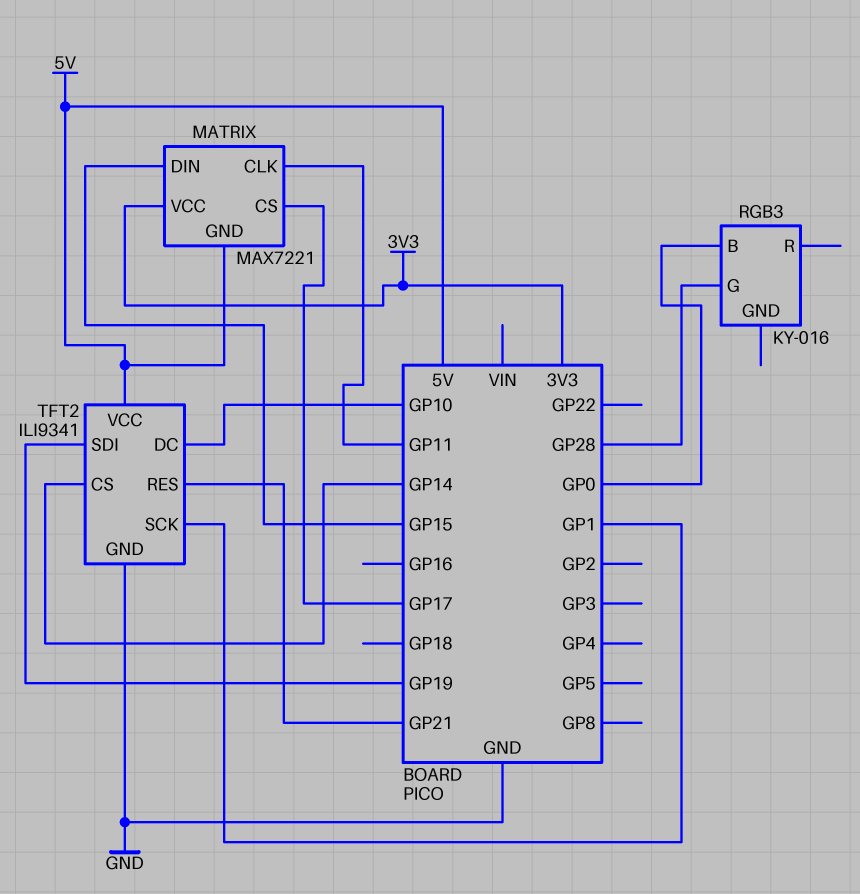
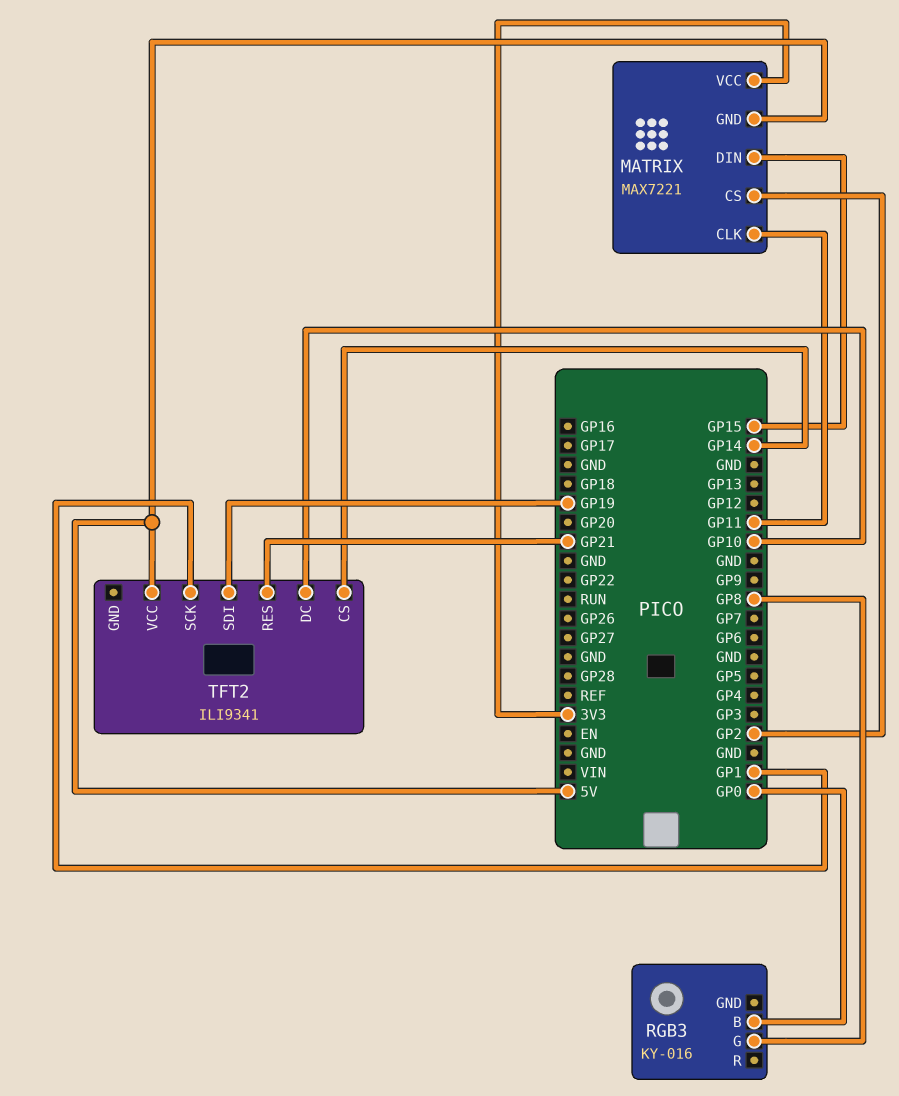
MATRIX pin CS: GP17 -> GP2
RGB3 pin G: GP28 -> GP8
TFT2 pin GND: GND -> none

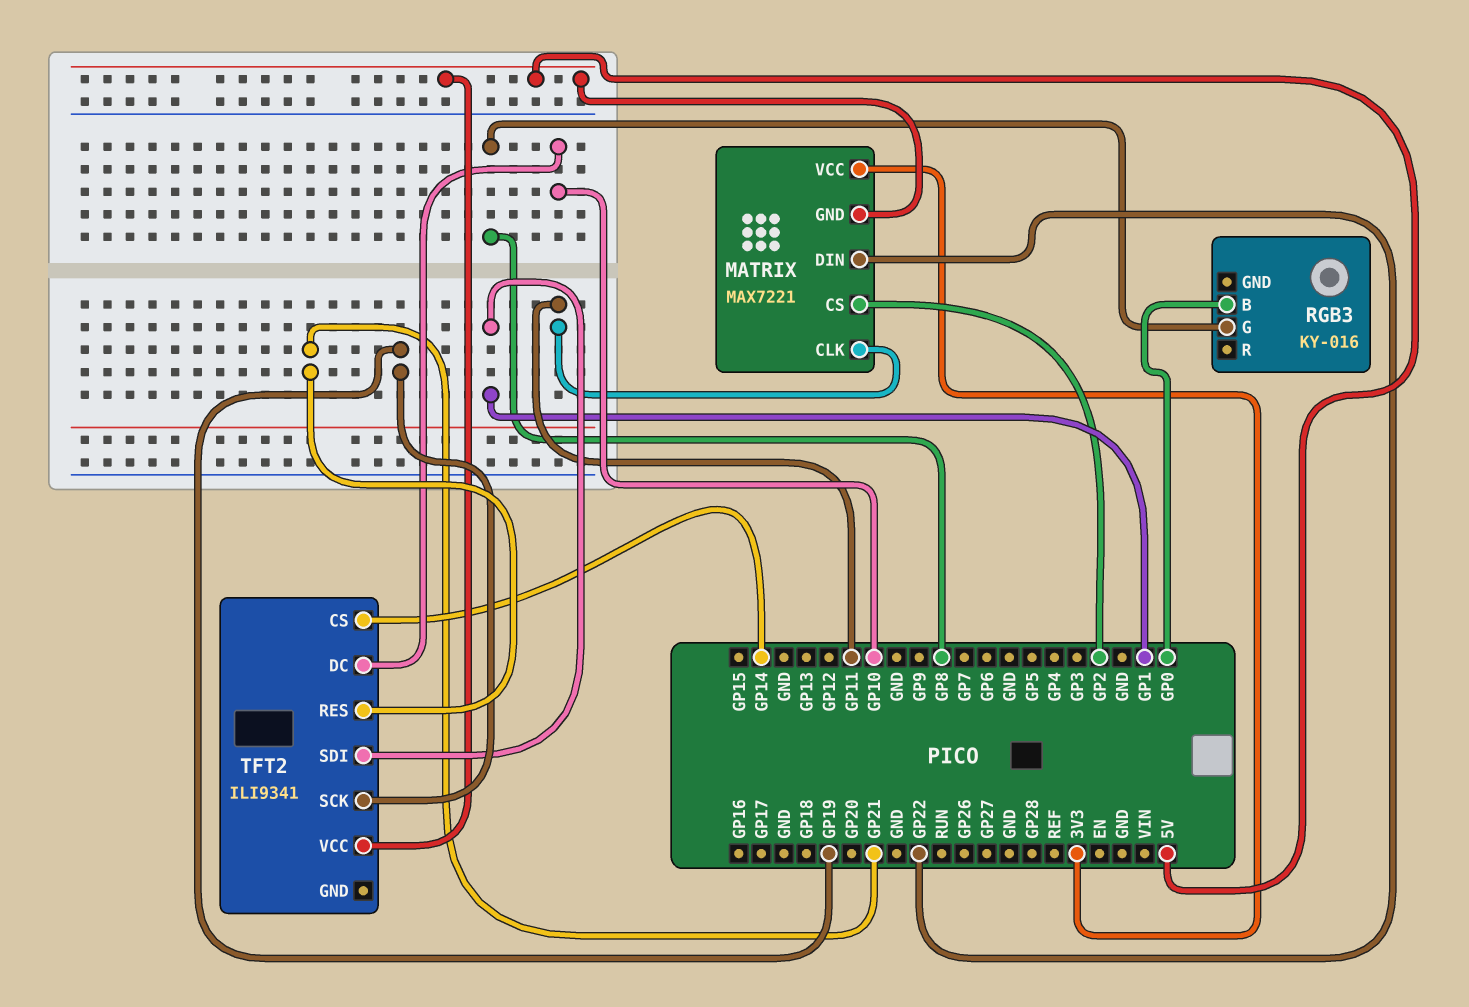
MATRIX pin DIN: GP15 -> GP22
TFT2 pin SCK: GP1 -> GP19
TFT2 pin SDI: GP19 -> GP1

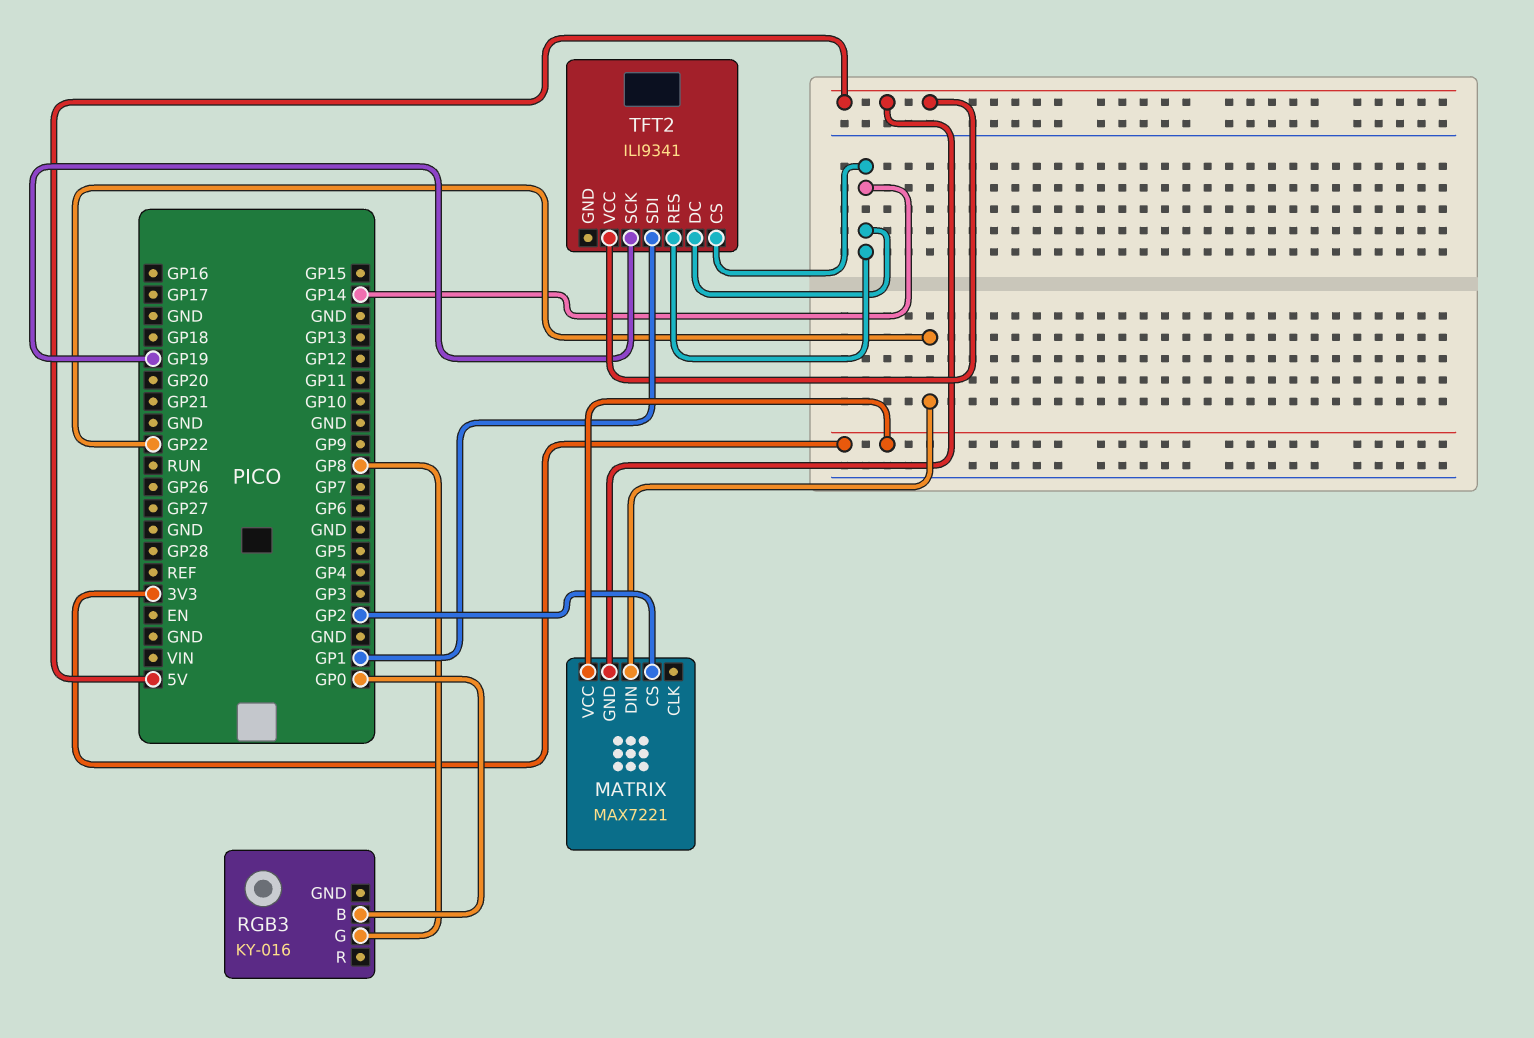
MATRIX pin CLK: GP11 -> none
TFT2 pin DC: GP10 -> GP14
TFT2 pin RES: GP21 -> GP14

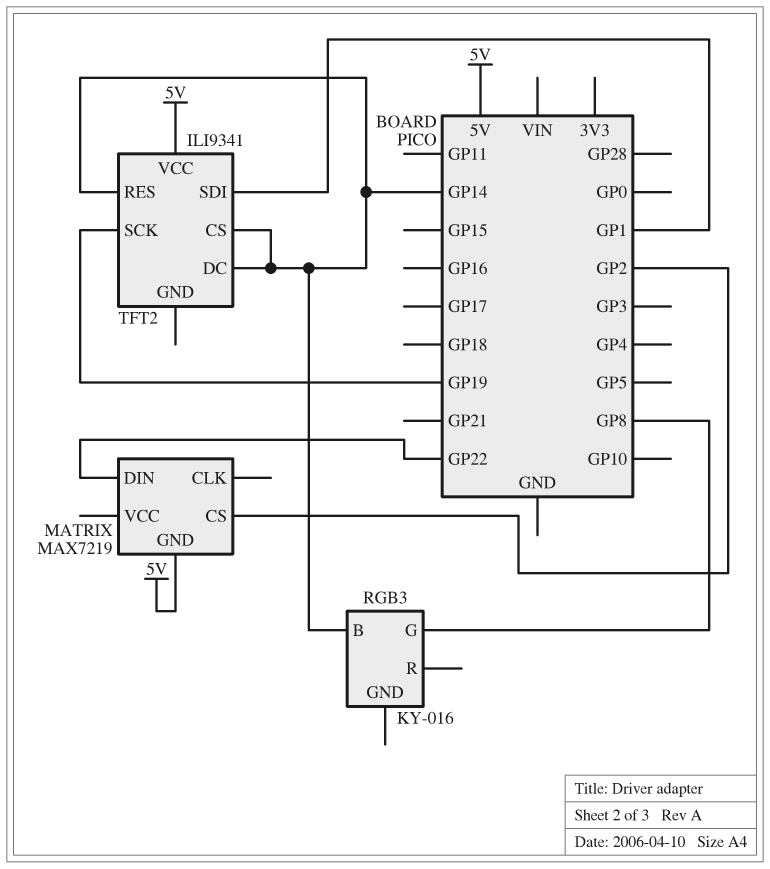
MATRIX: MAX7221 -> MAX7219
MATRIX pin VCC: 3V3 -> none
RGB3 pin B: GP0 -> GP14

